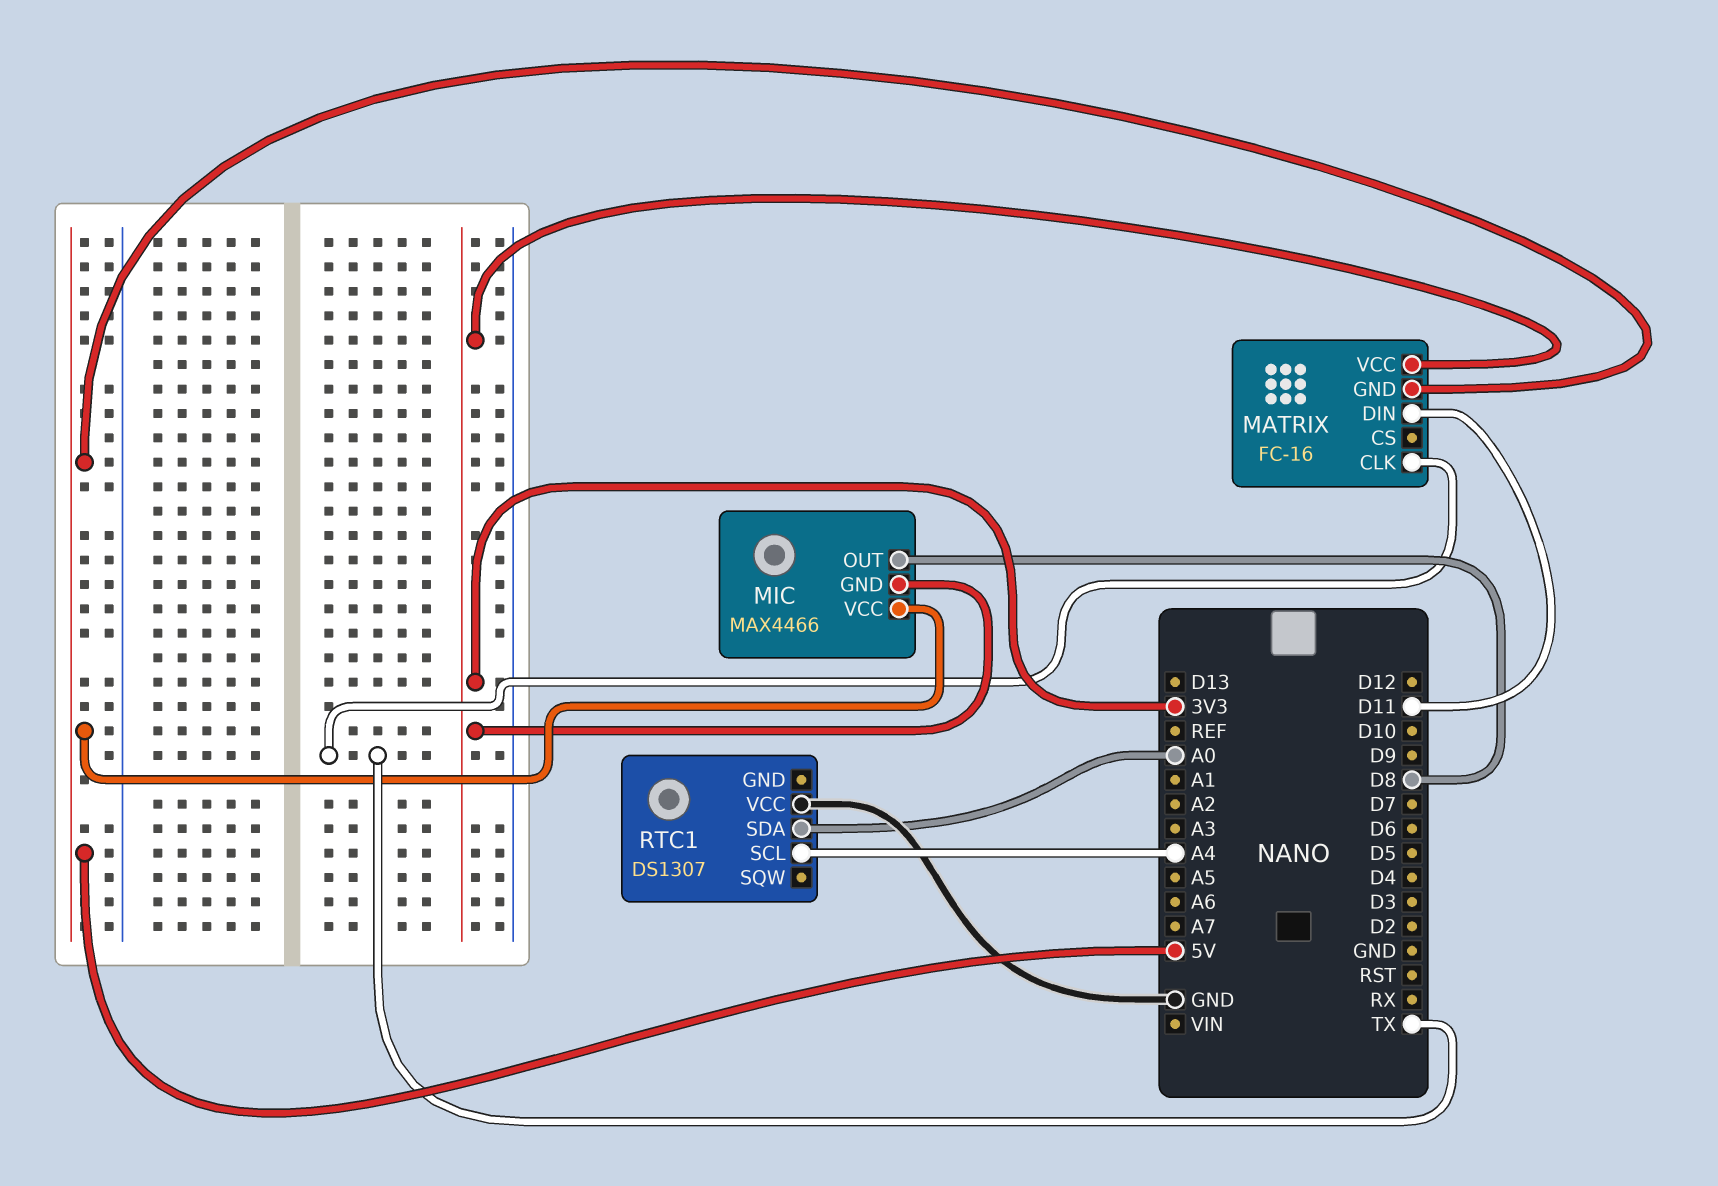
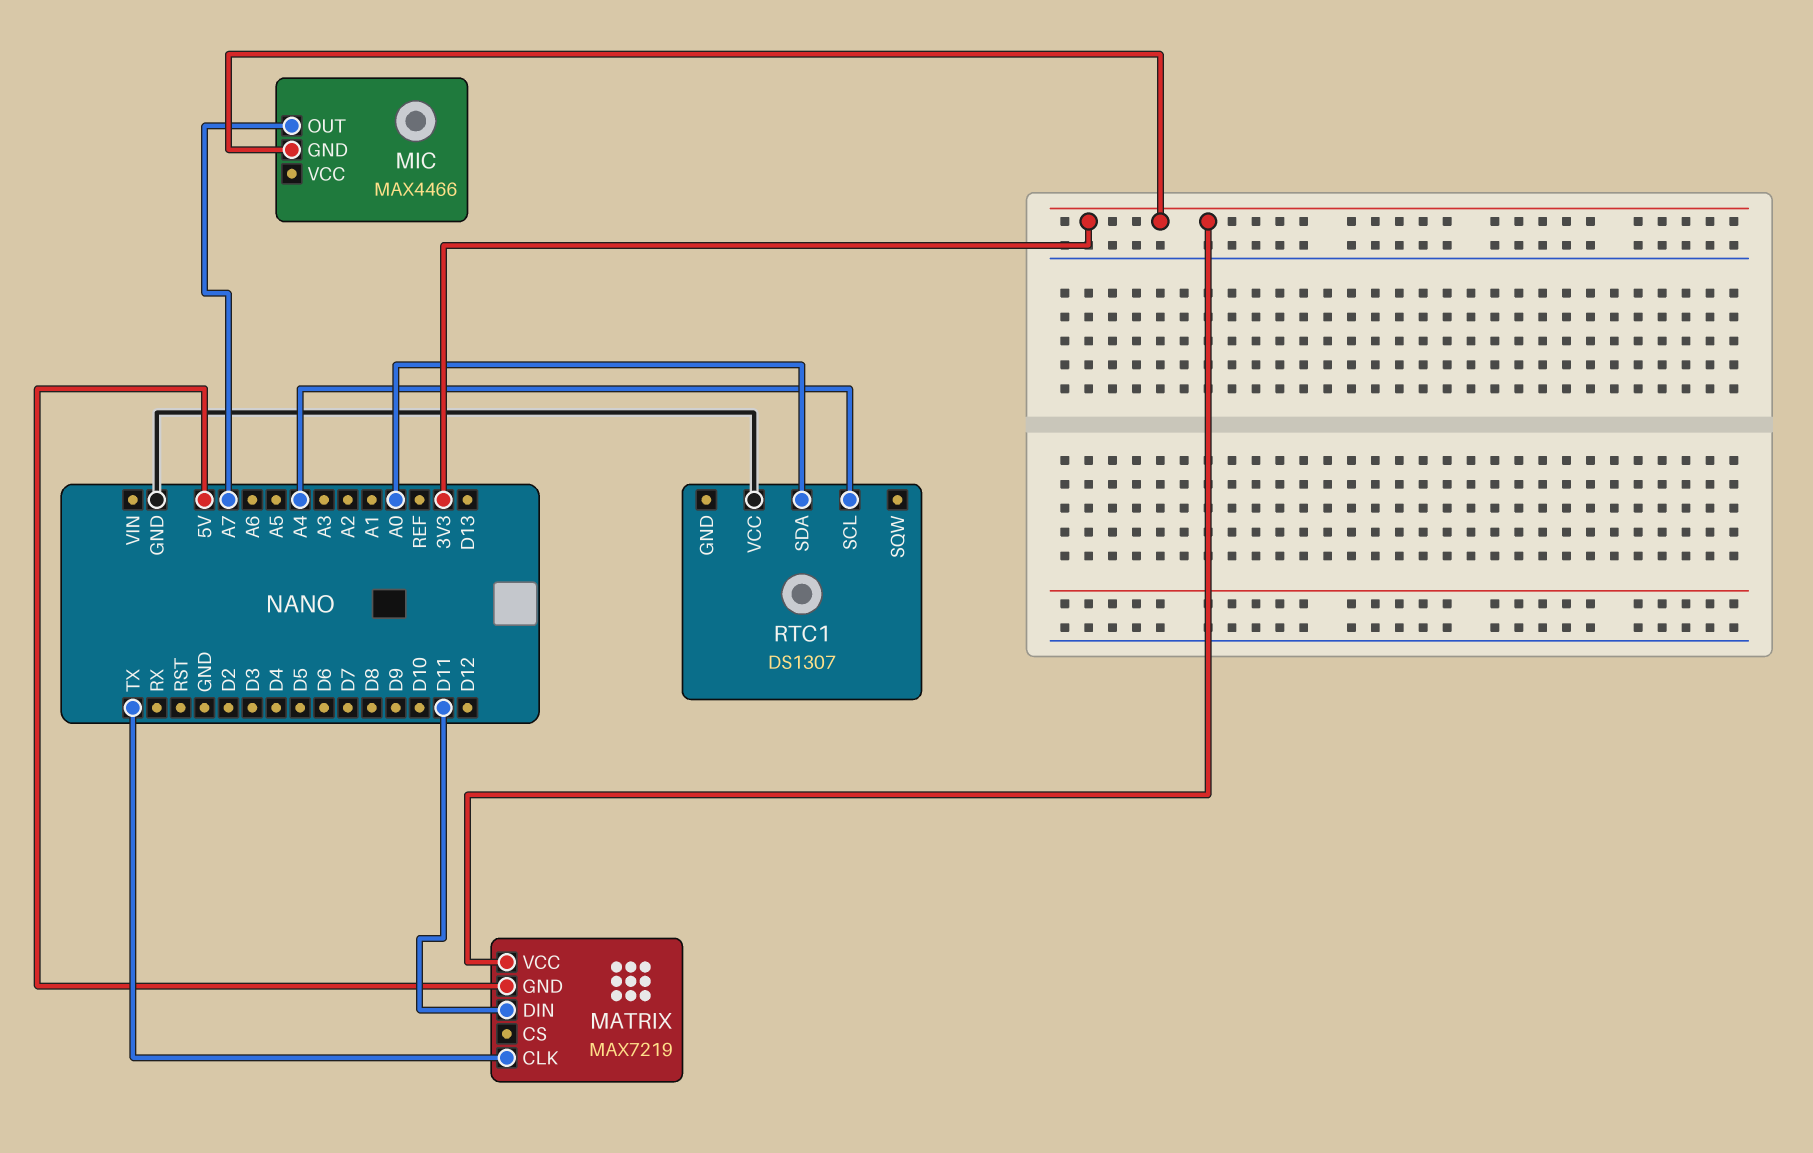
MATRIX: FC-16 -> MAX7219
MIC pin OUT: D8 -> A7
MIC pin VCC: 5V -> none

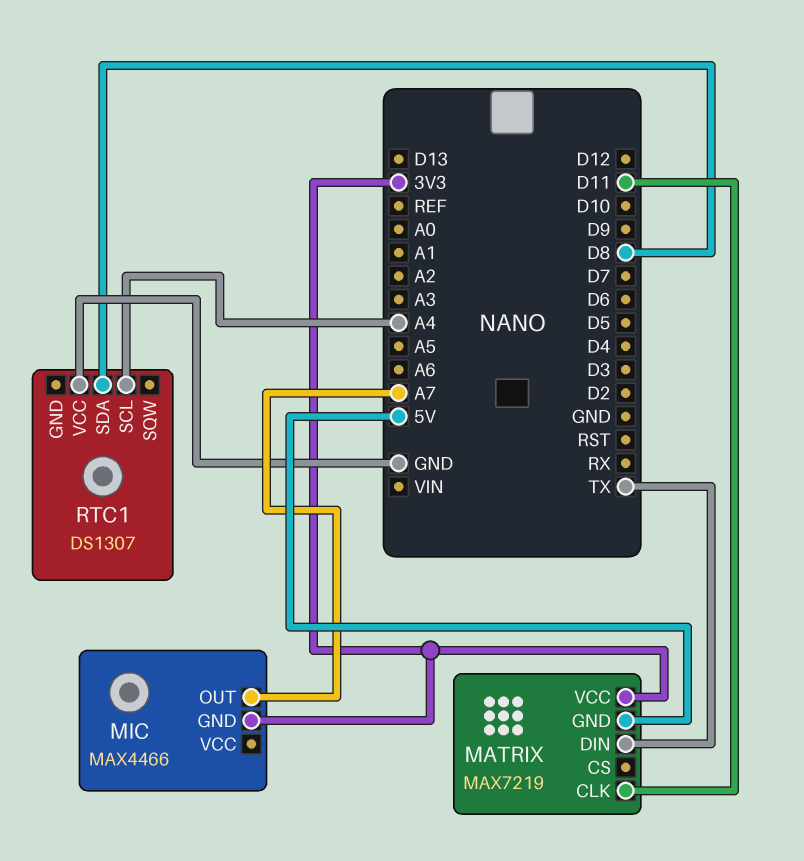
MATRIX pin CLK: TX -> D11
MATRIX pin DIN: D11 -> TX
RTC1 pin SDA: A0 -> D8

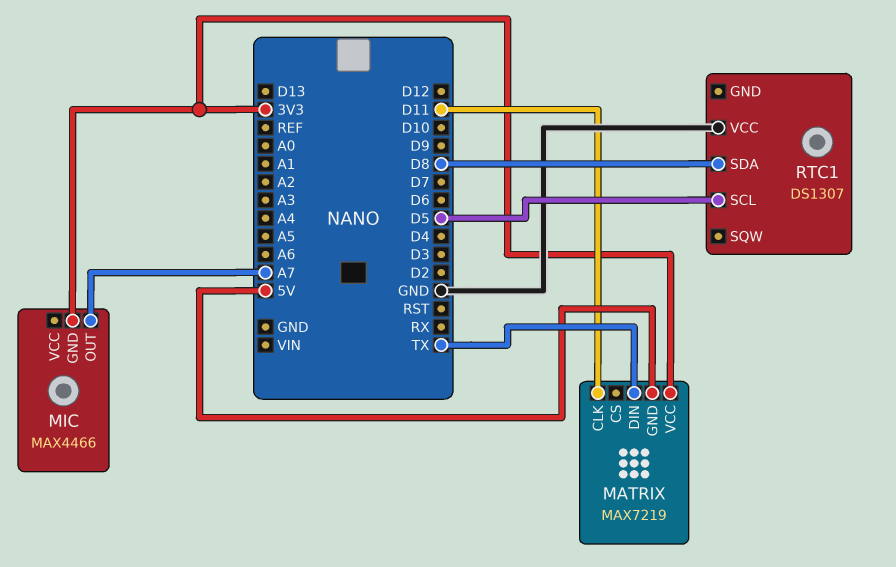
RTC1 pin SCL: A4 -> D5

